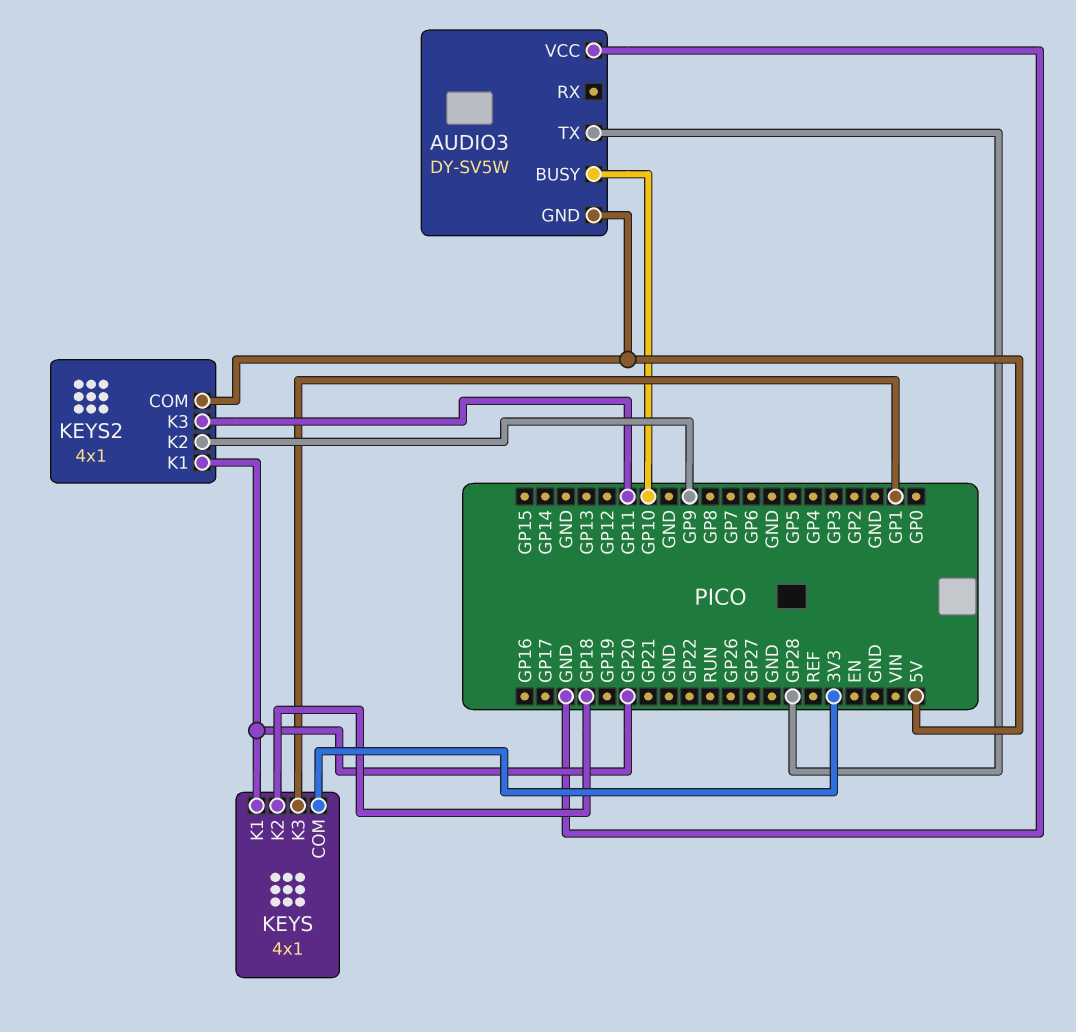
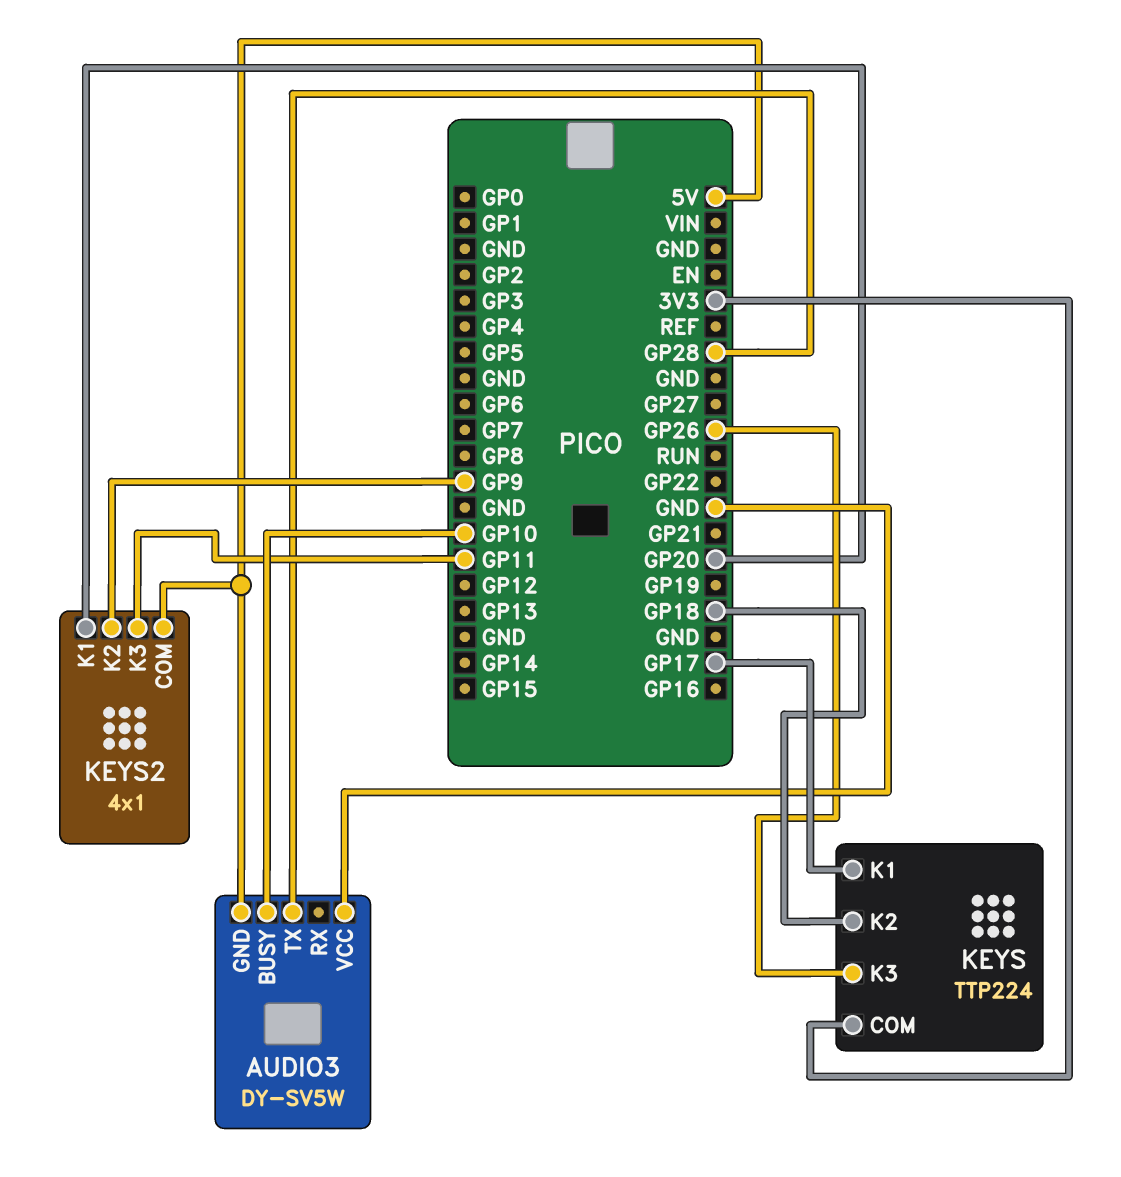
KEYS: 4x1 -> TTP224
KEYS pin K1: GP20 -> GP17
KEYS pin K3: GP1 -> GP26

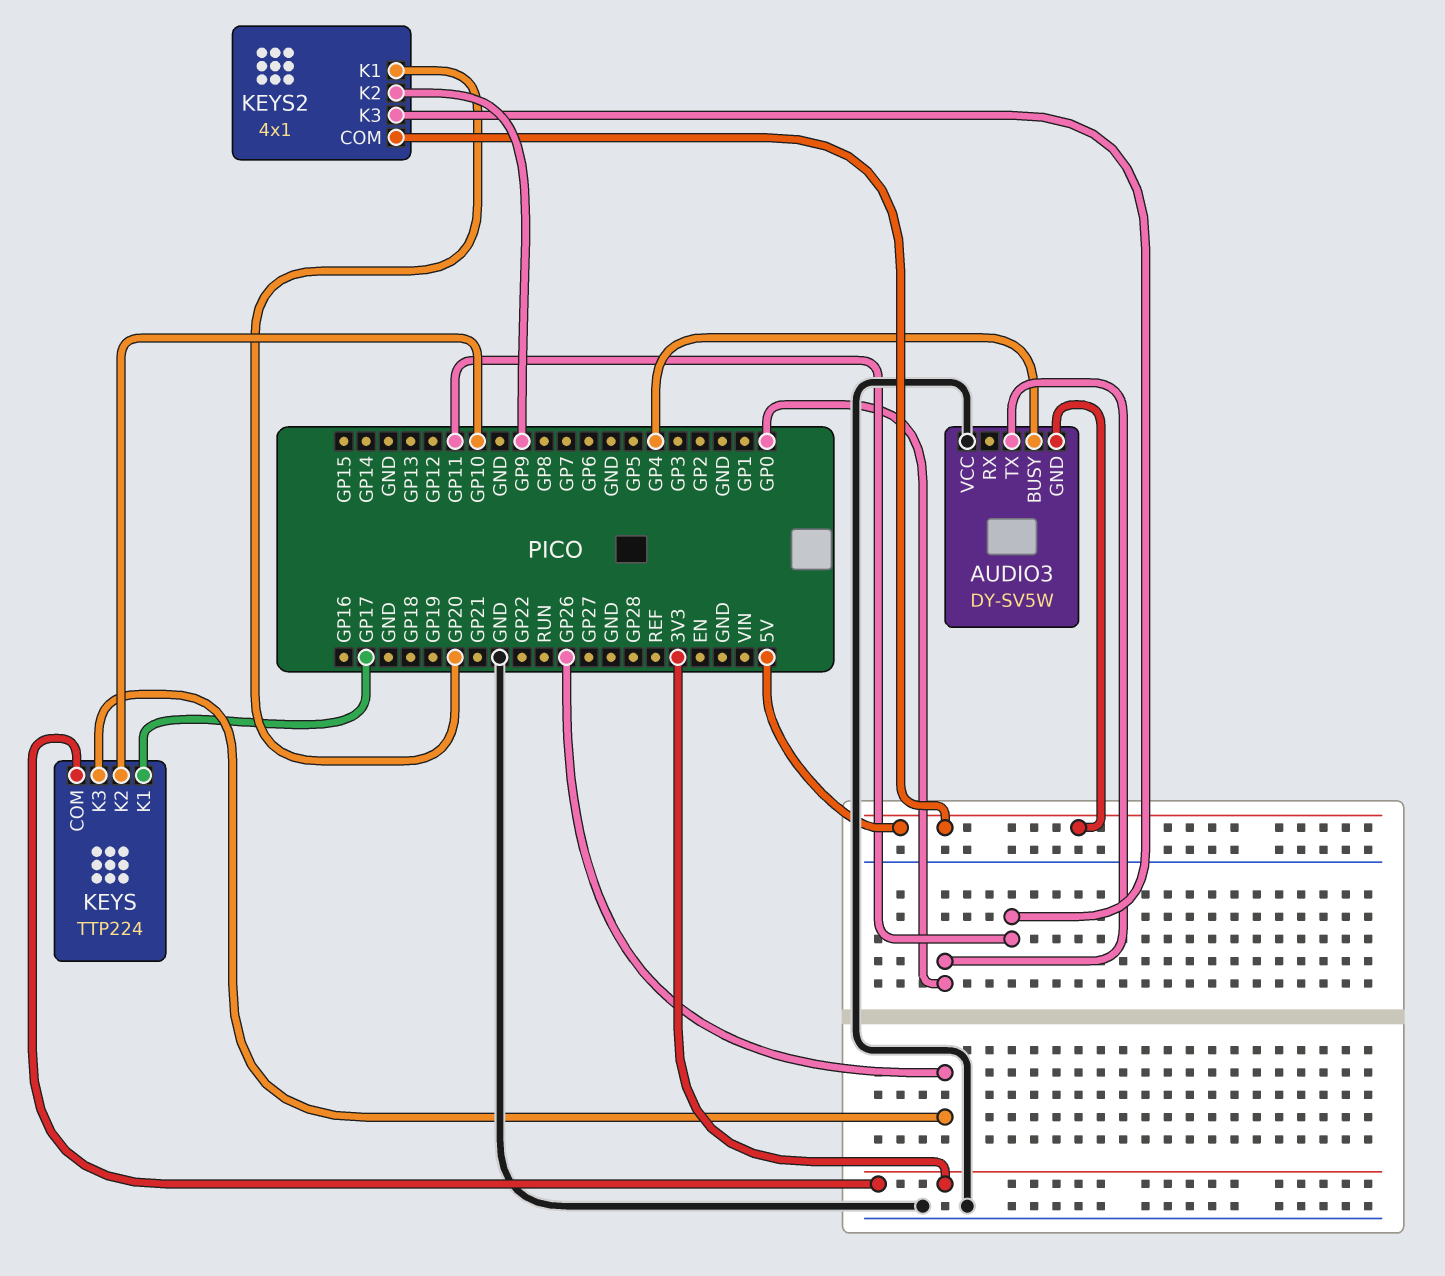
AUDIO3 pin BUSY: GP10 -> GP4
AUDIO3 pin TX: GP28 -> GP0
KEYS pin K2: GP18 -> GP10

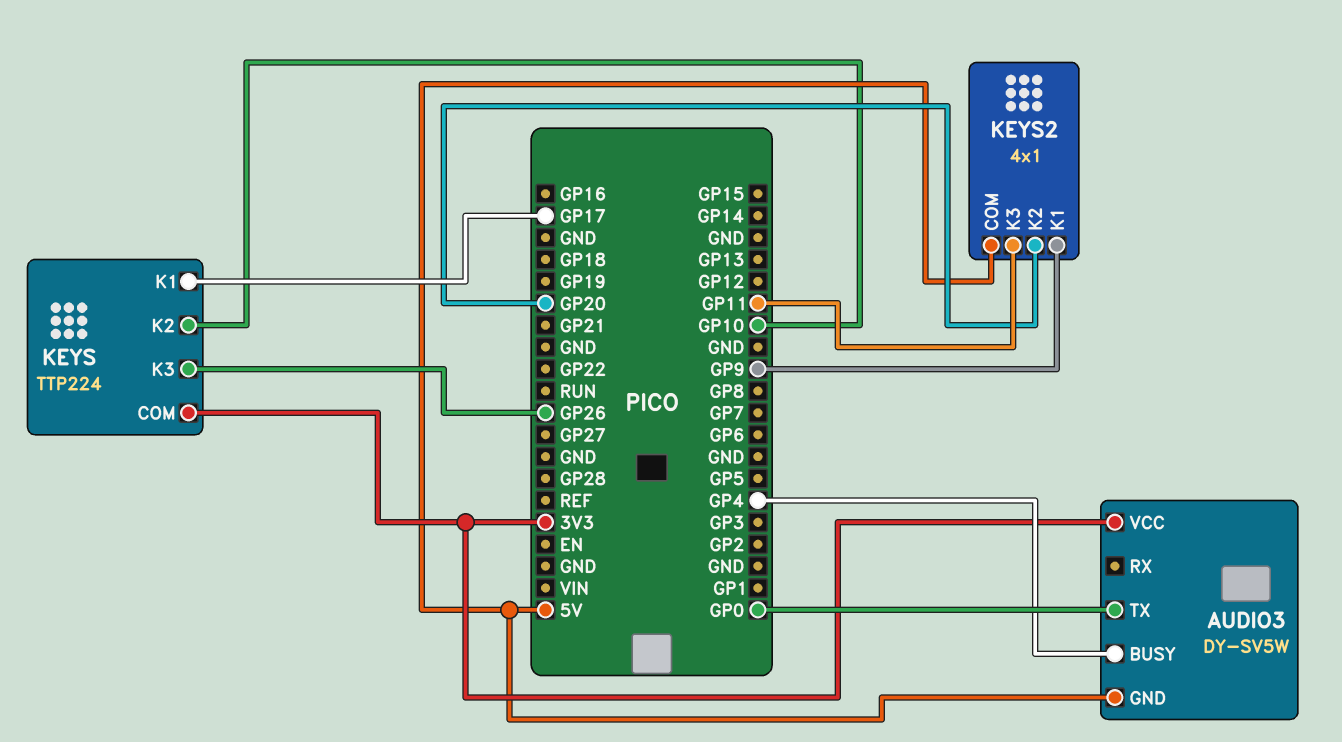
AUDIO3 pin VCC: GND -> 3V3
KEYS2 pin K1: GP20 -> GP9
KEYS2 pin K2: GP9 -> GP20

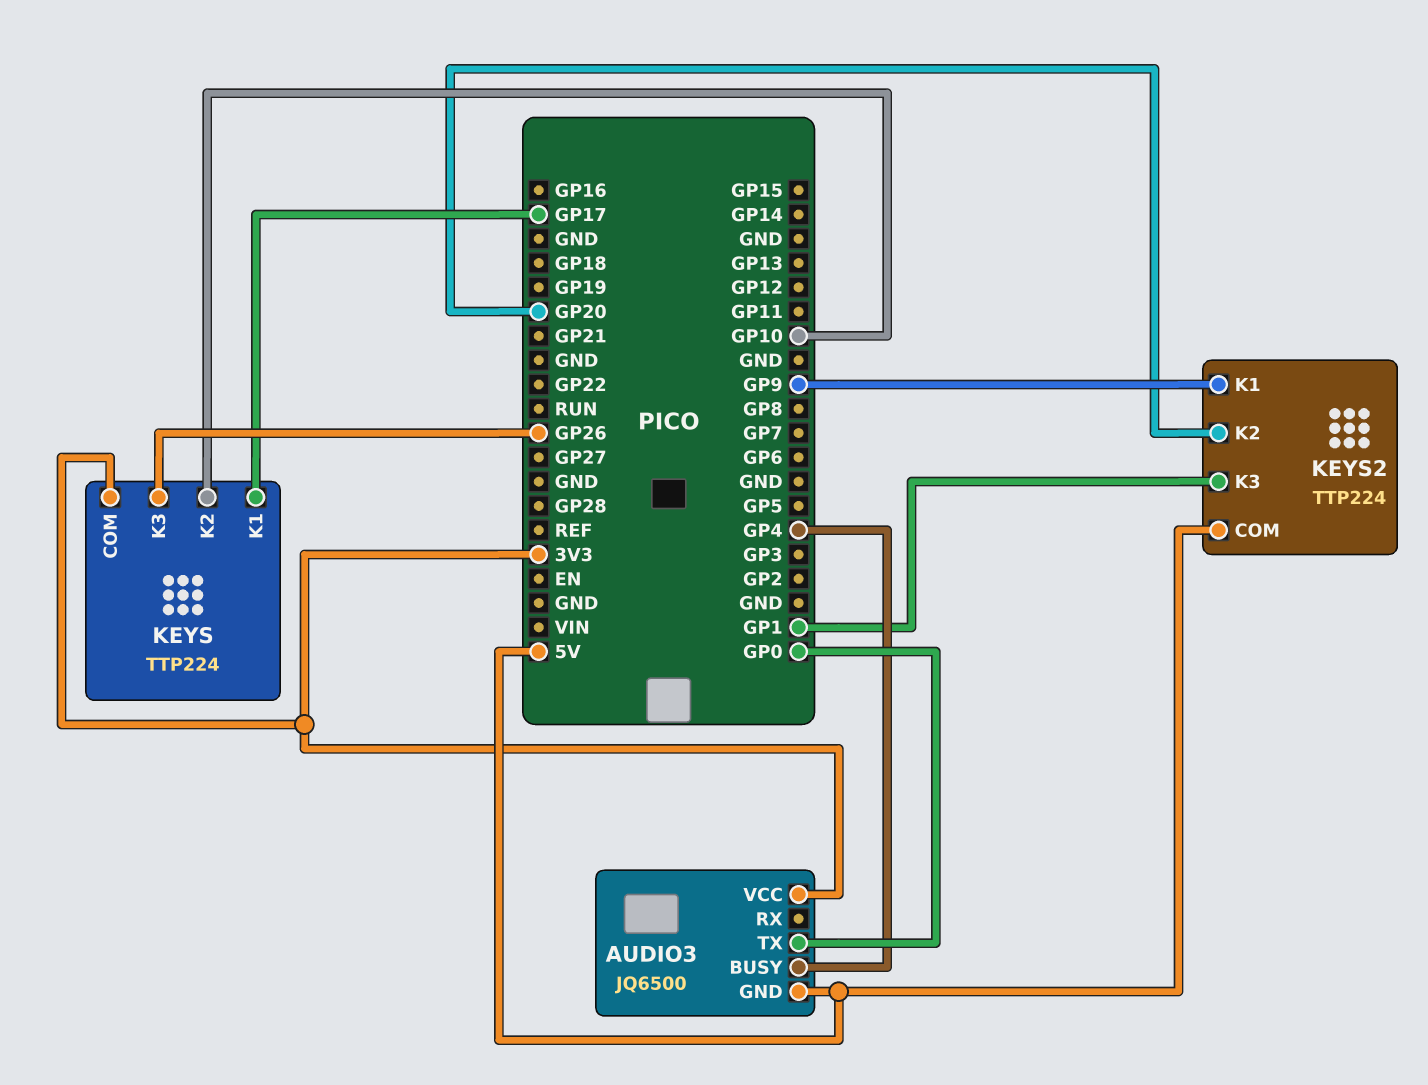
AUDIO3: DY-SV5W -> JQ6500
KEYS2: 4x1 -> TTP224
KEYS2 pin K3: GP11 -> GP1

